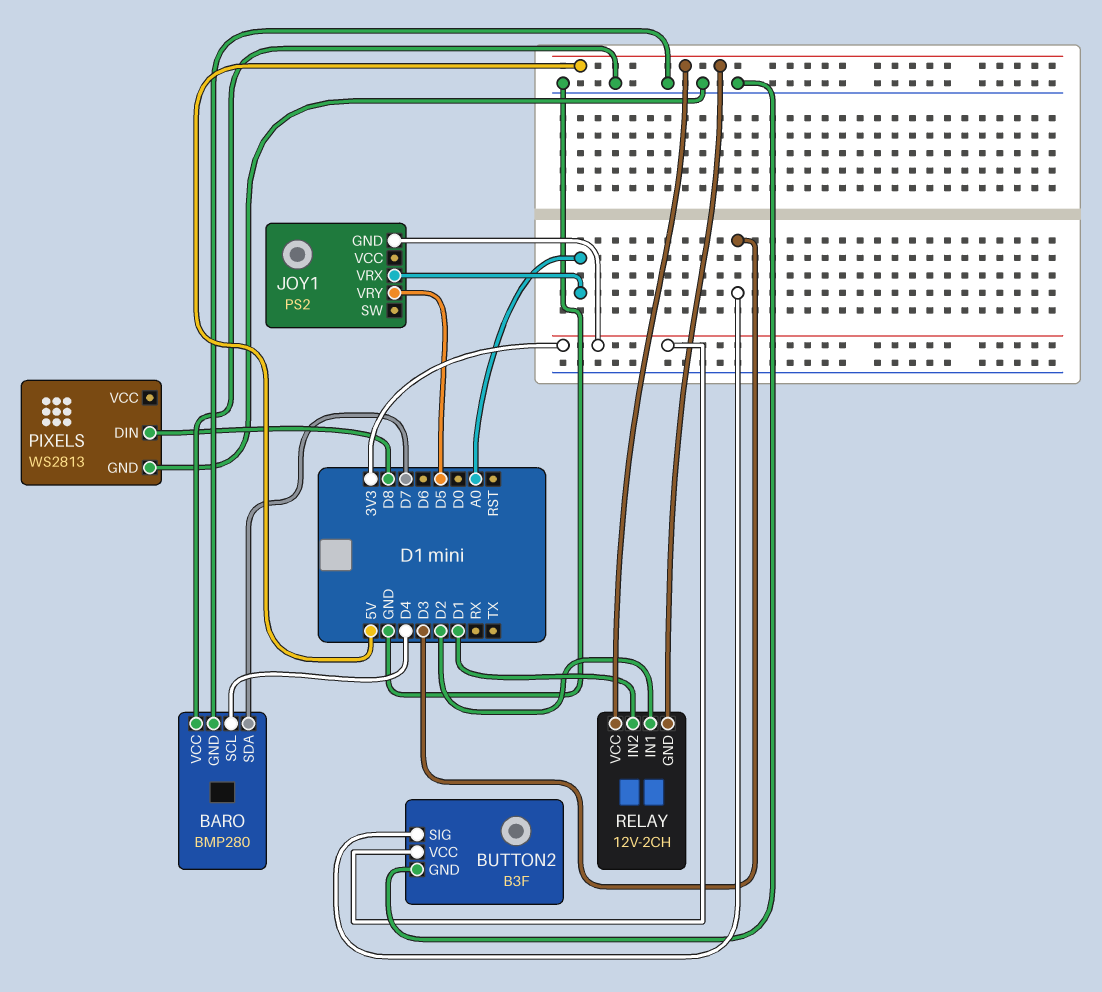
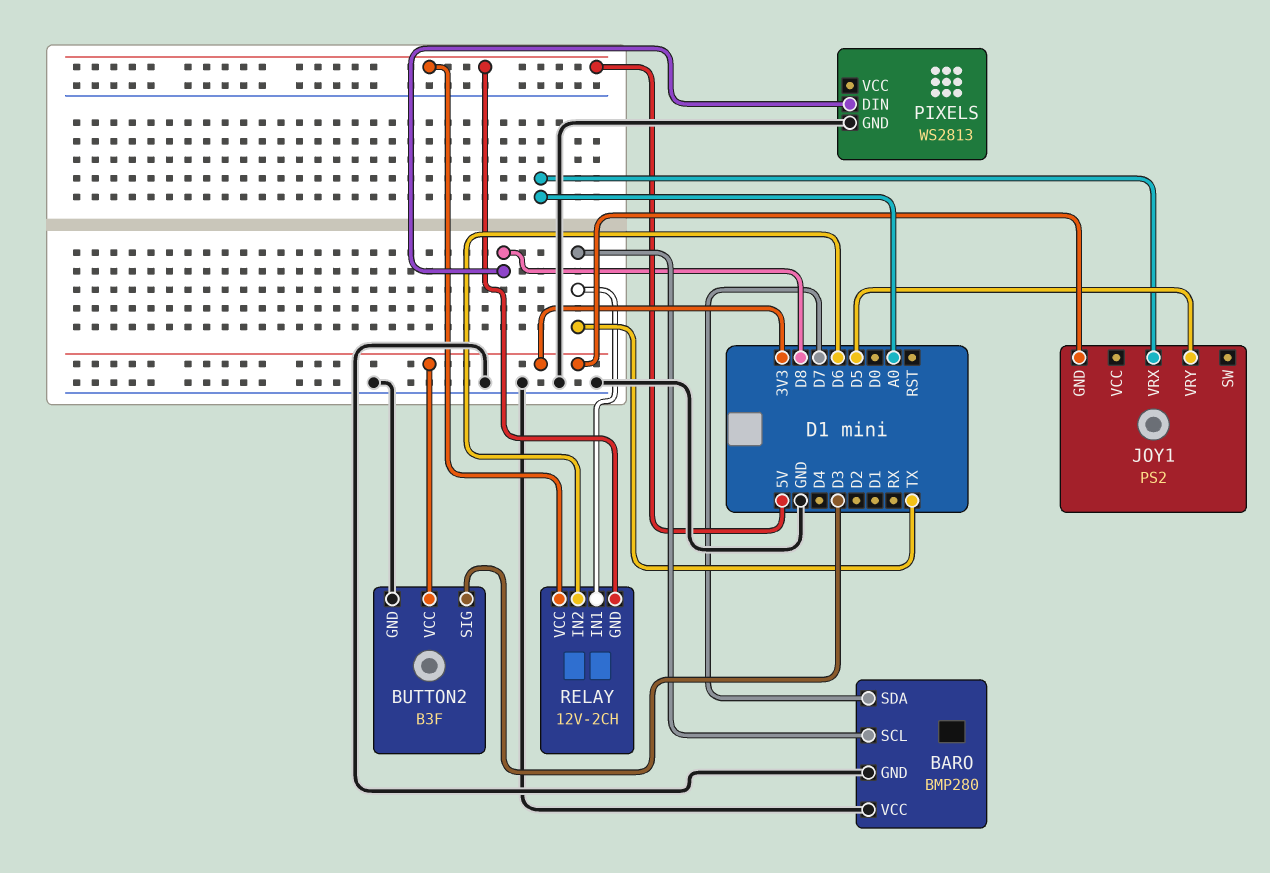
BARO pin SCL: D4 -> TX
RELAY pin IN1: D2 -> TX
RELAY pin IN2: D1 -> D6

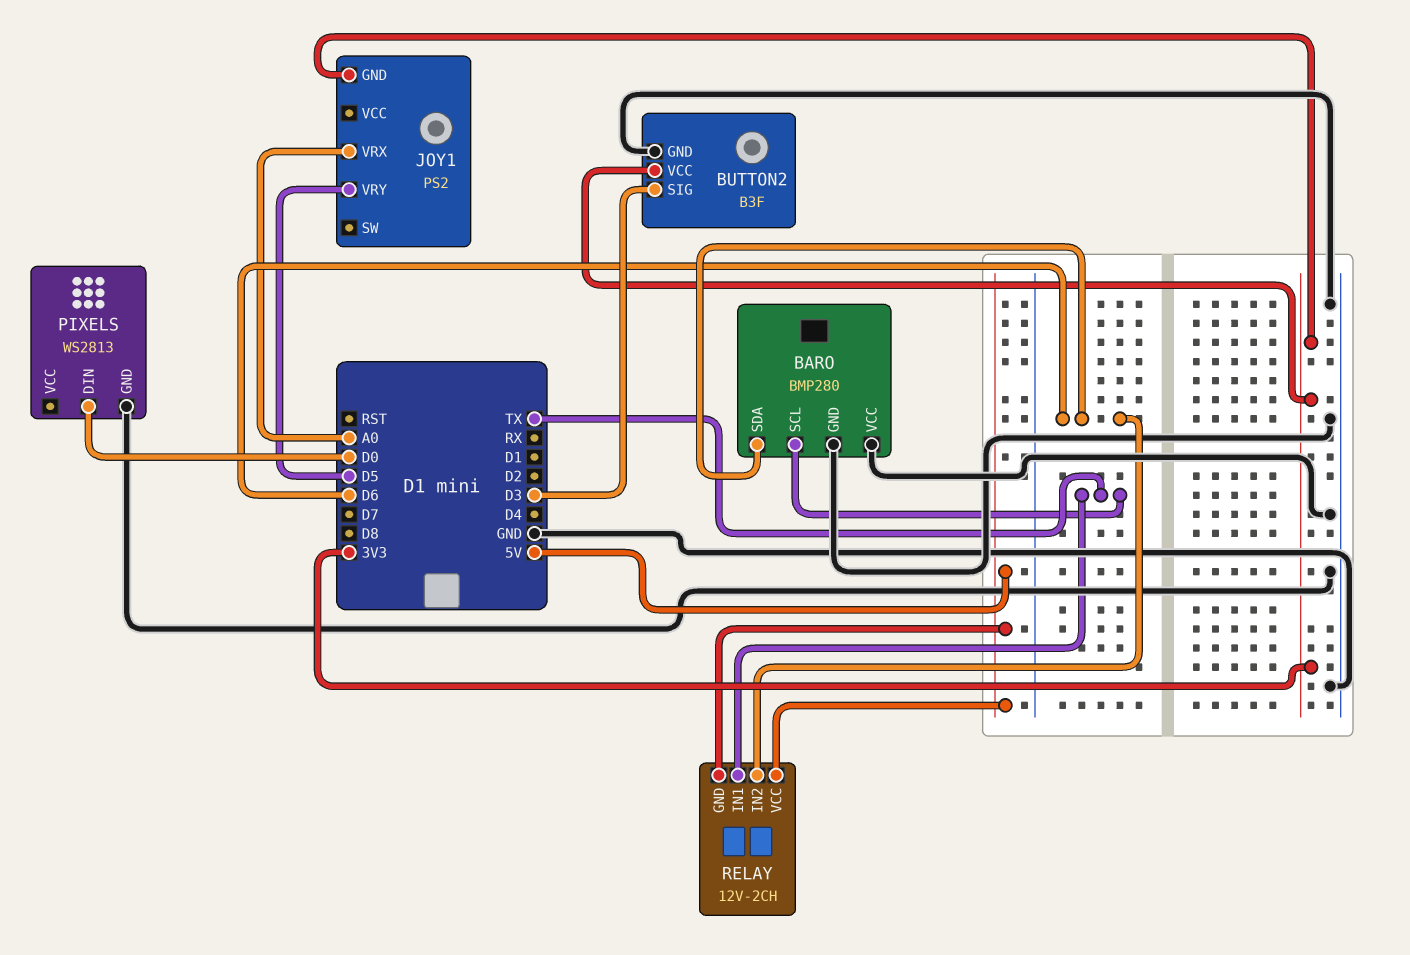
BARO pin SDA: D7 -> D6
PIXELS pin DIN: D8 -> D0

